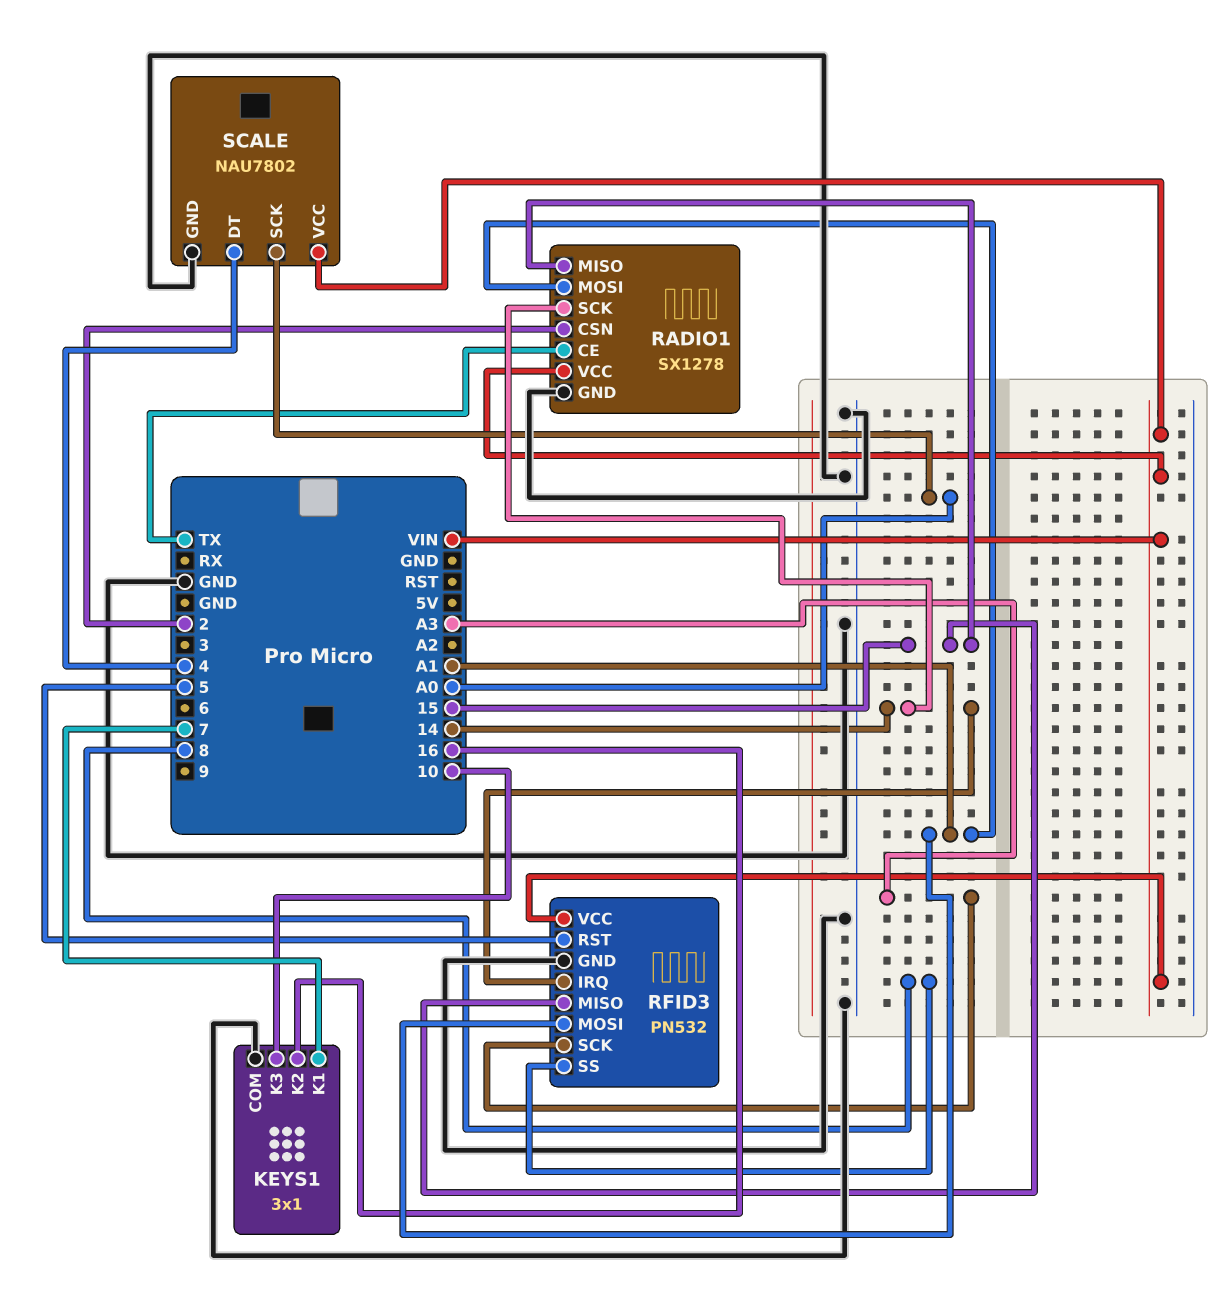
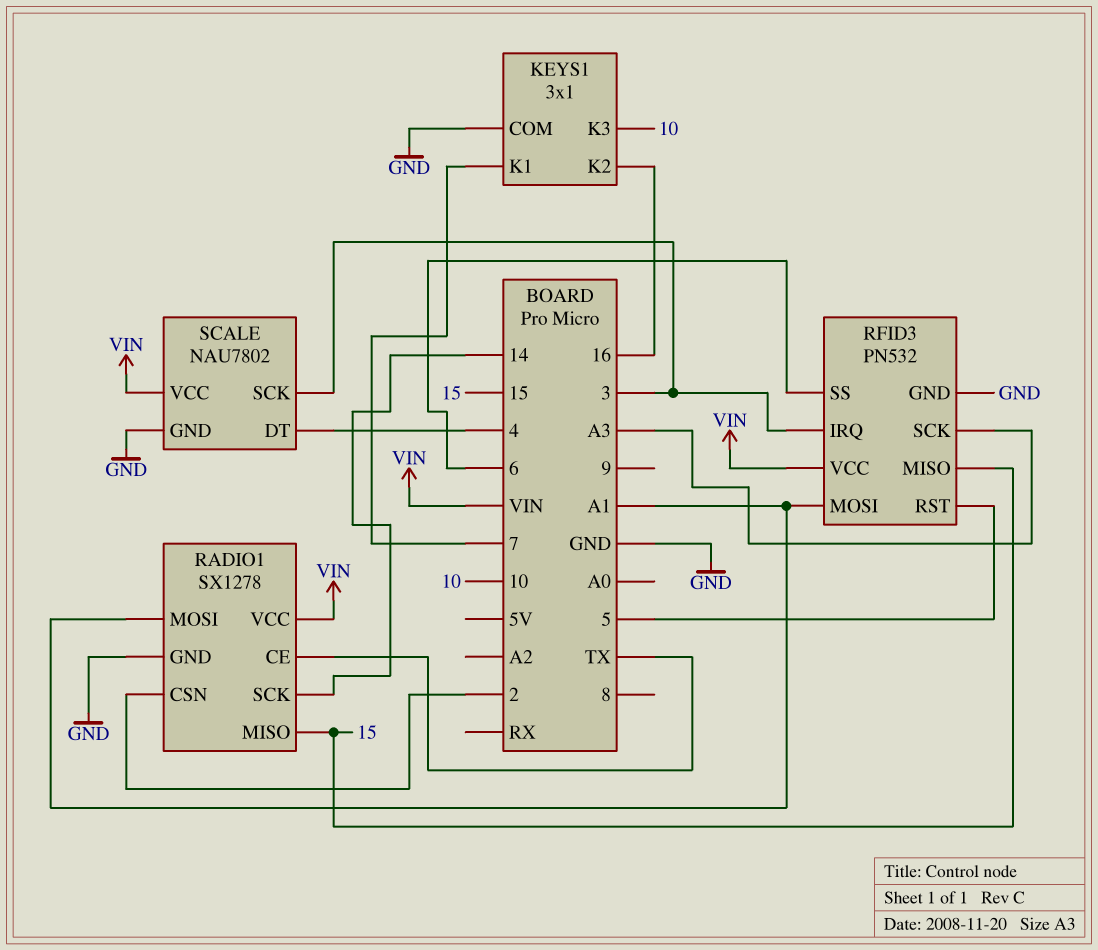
RFID3 pin IRQ: 14 -> 3
RFID3 pin SS: 8 -> 6
SCALE pin SCK: A0 -> 3

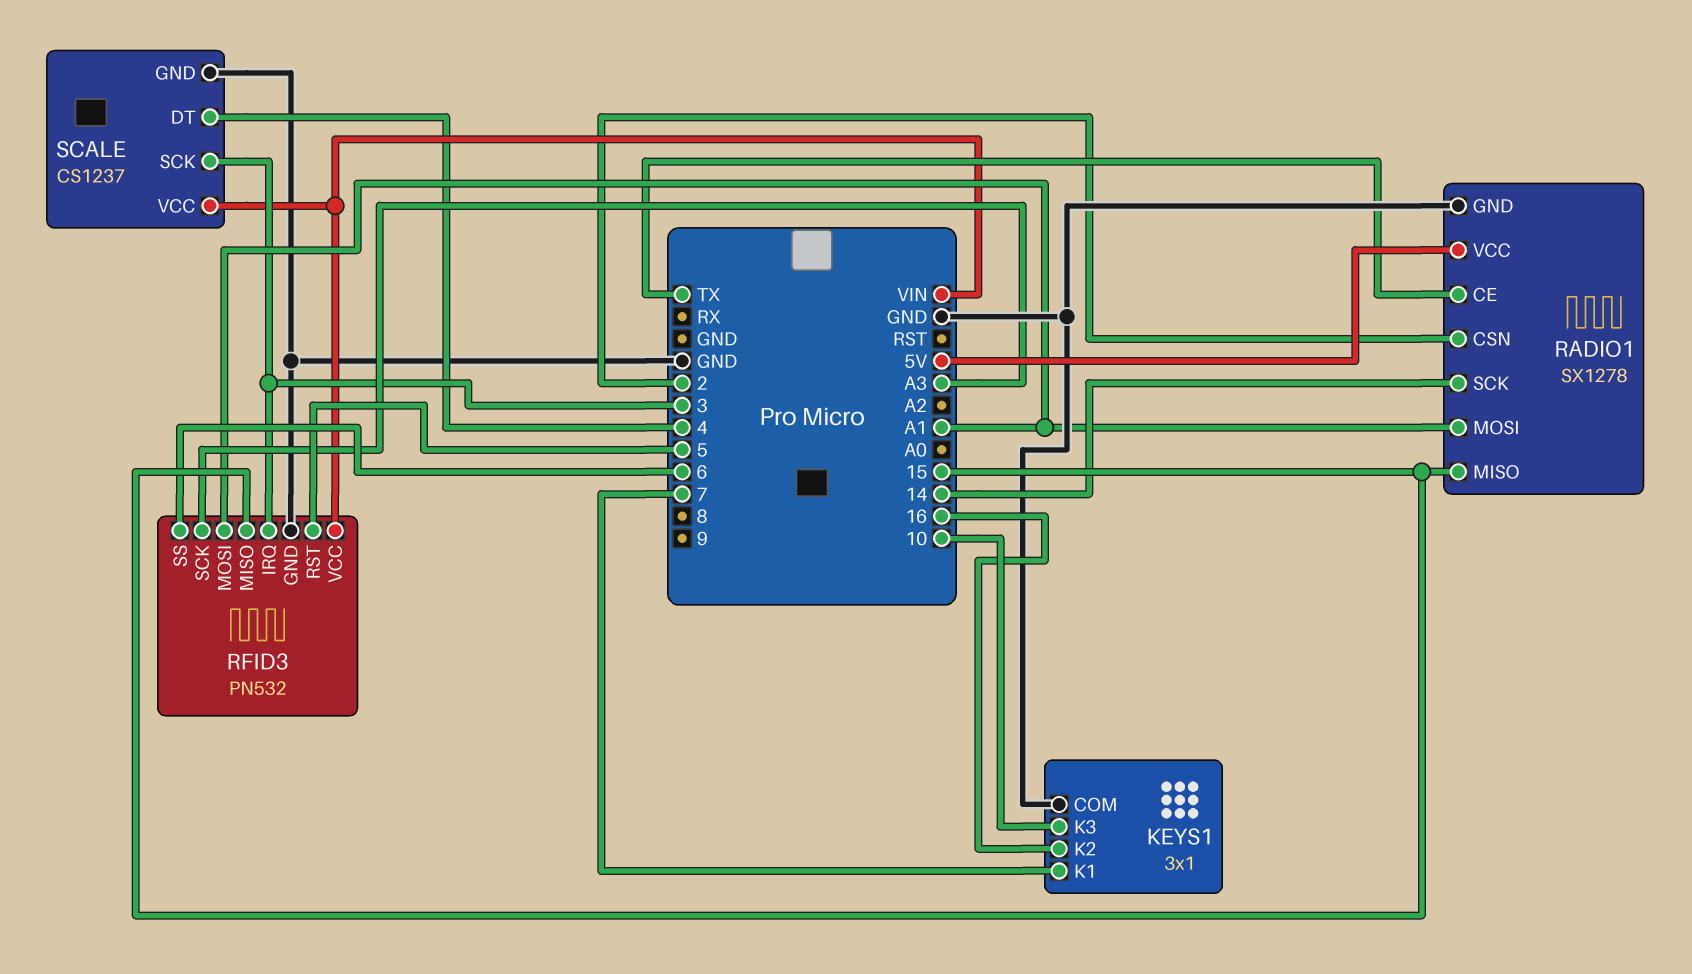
RADIO1 pin VCC: VIN -> 5V
SCALE: NAU7802 -> CS1237

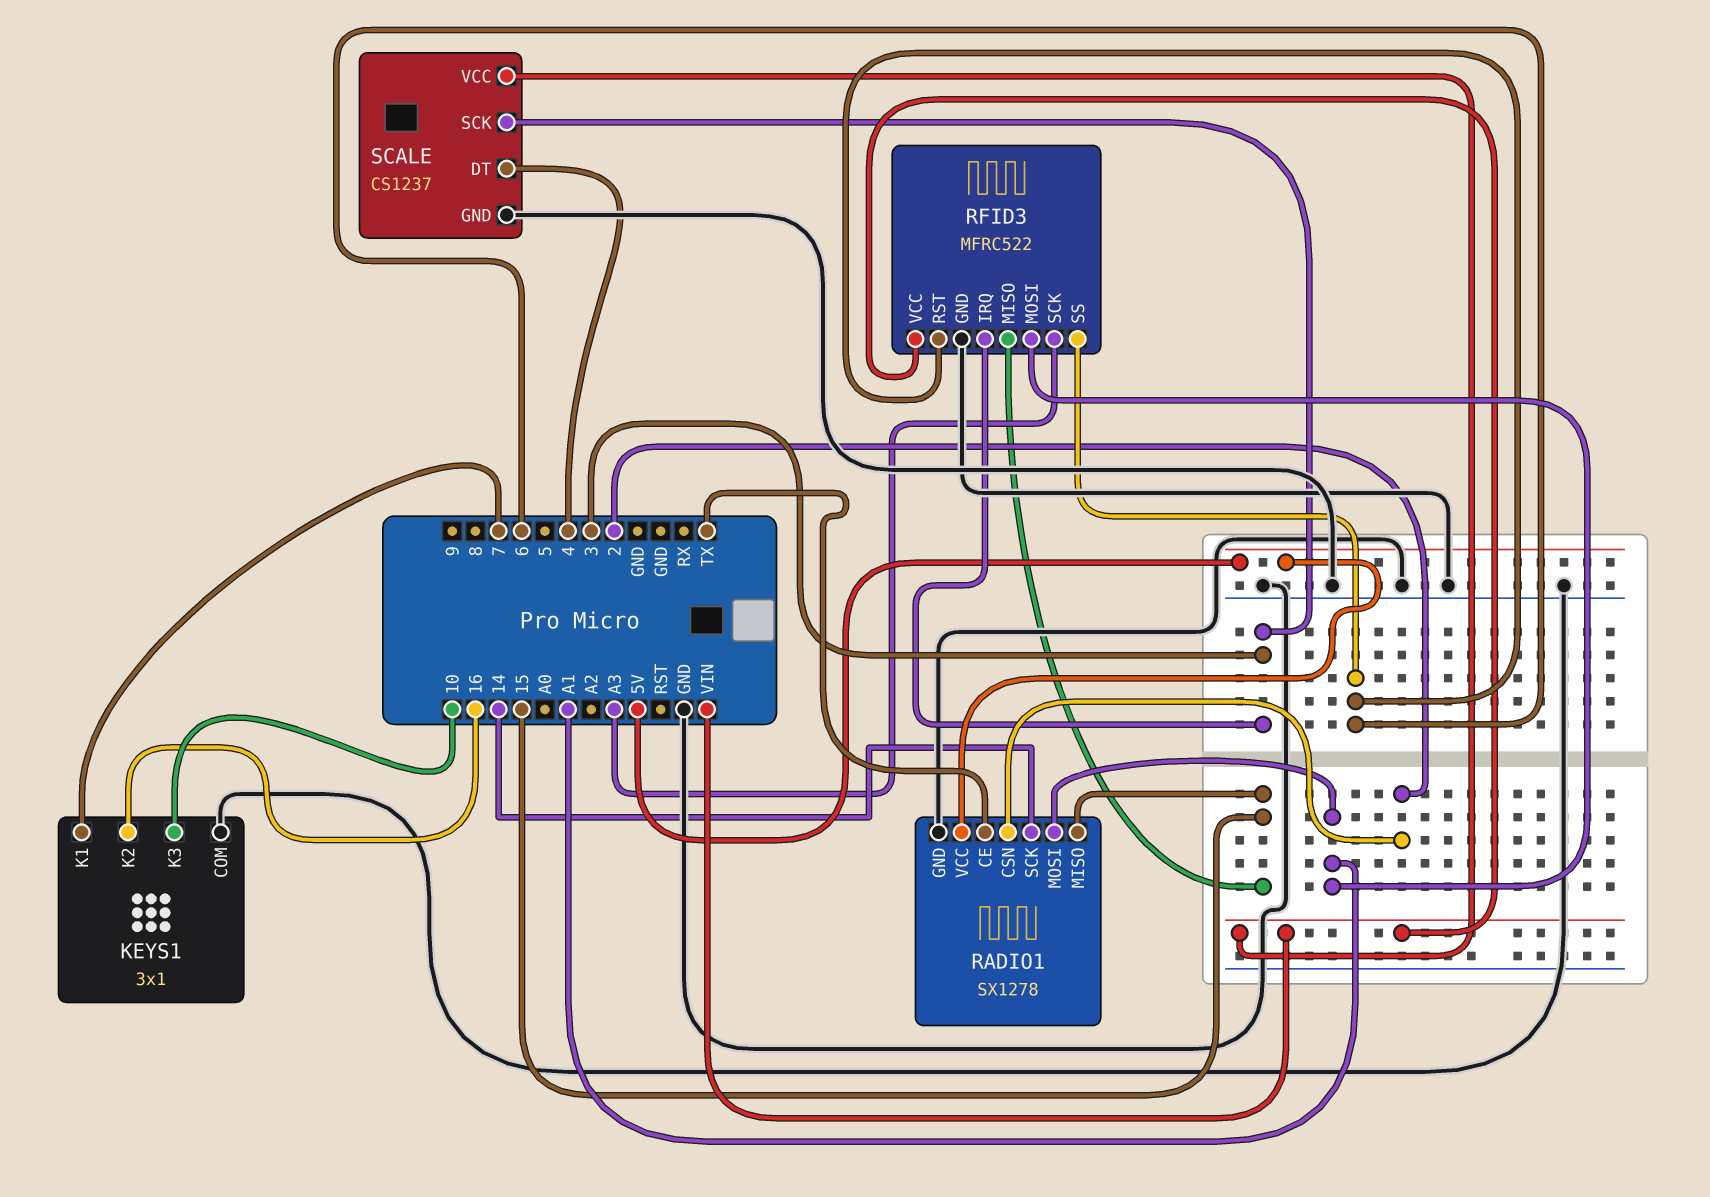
RFID3: PN532 -> MFRC522
RFID3 pin RST: 5 -> 6

